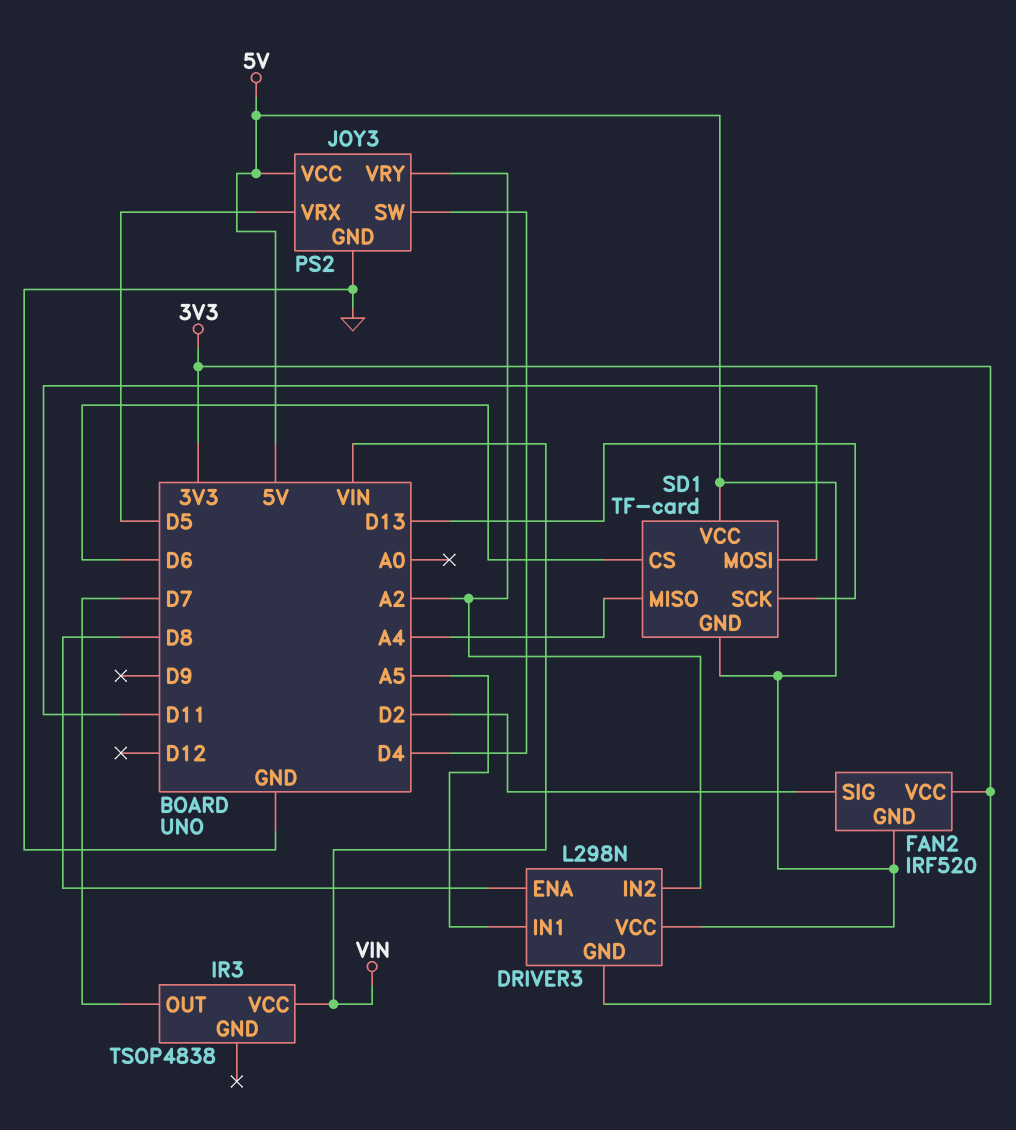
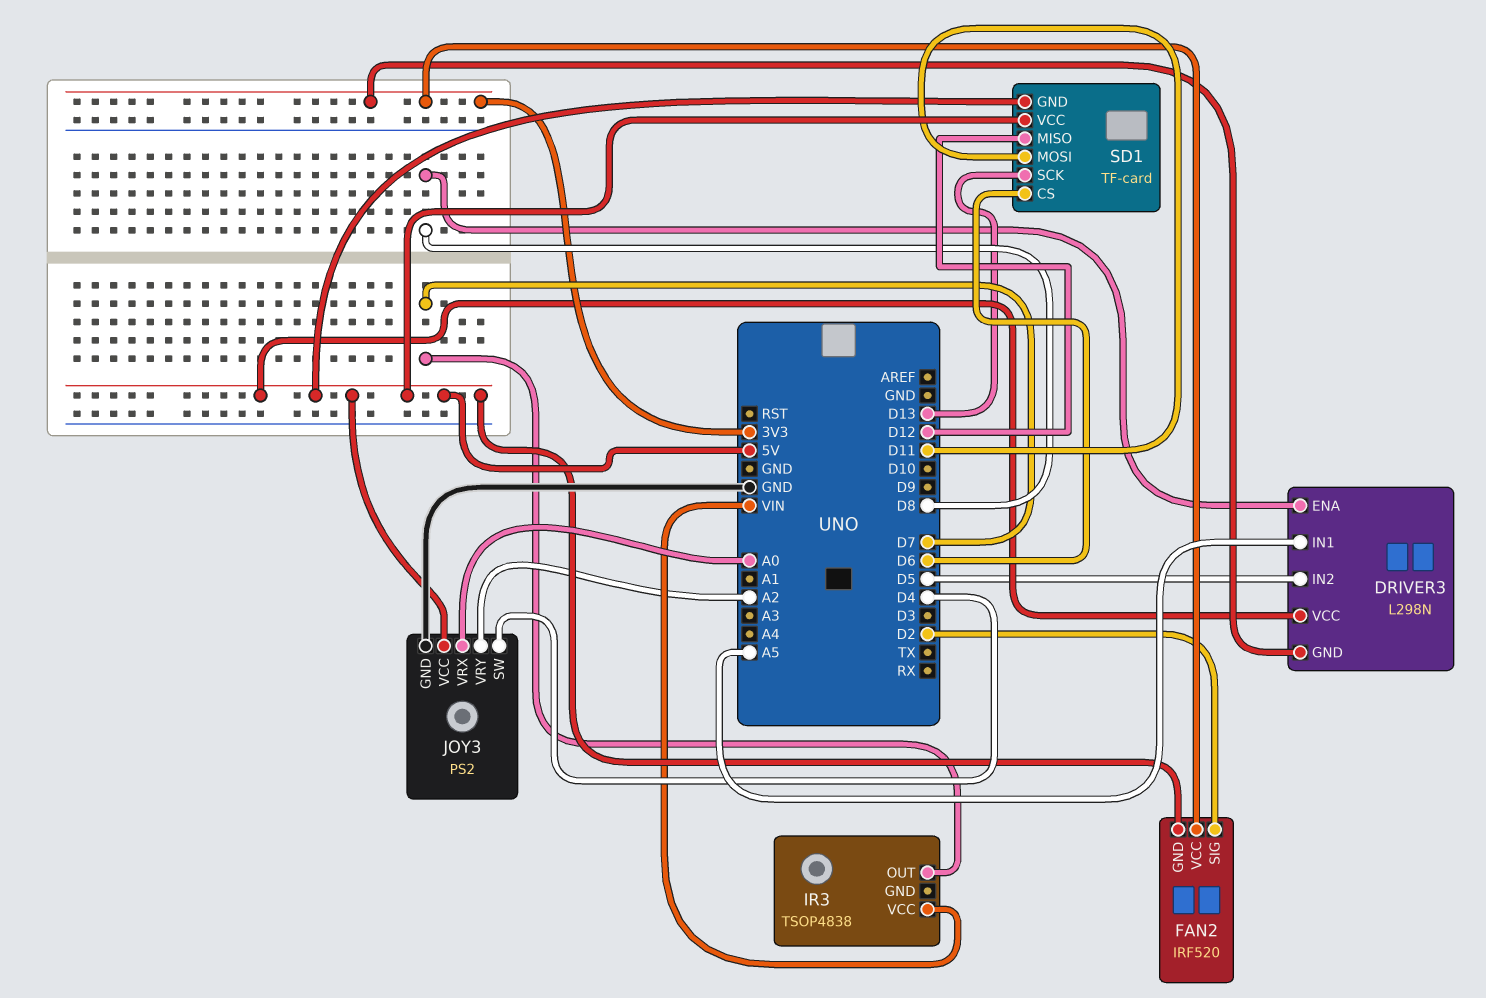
DRIVER3 pin IN2: A2 -> D5
JOY3 pin VRX: D5 -> A0
SD1 pin MISO: A4 -> D12

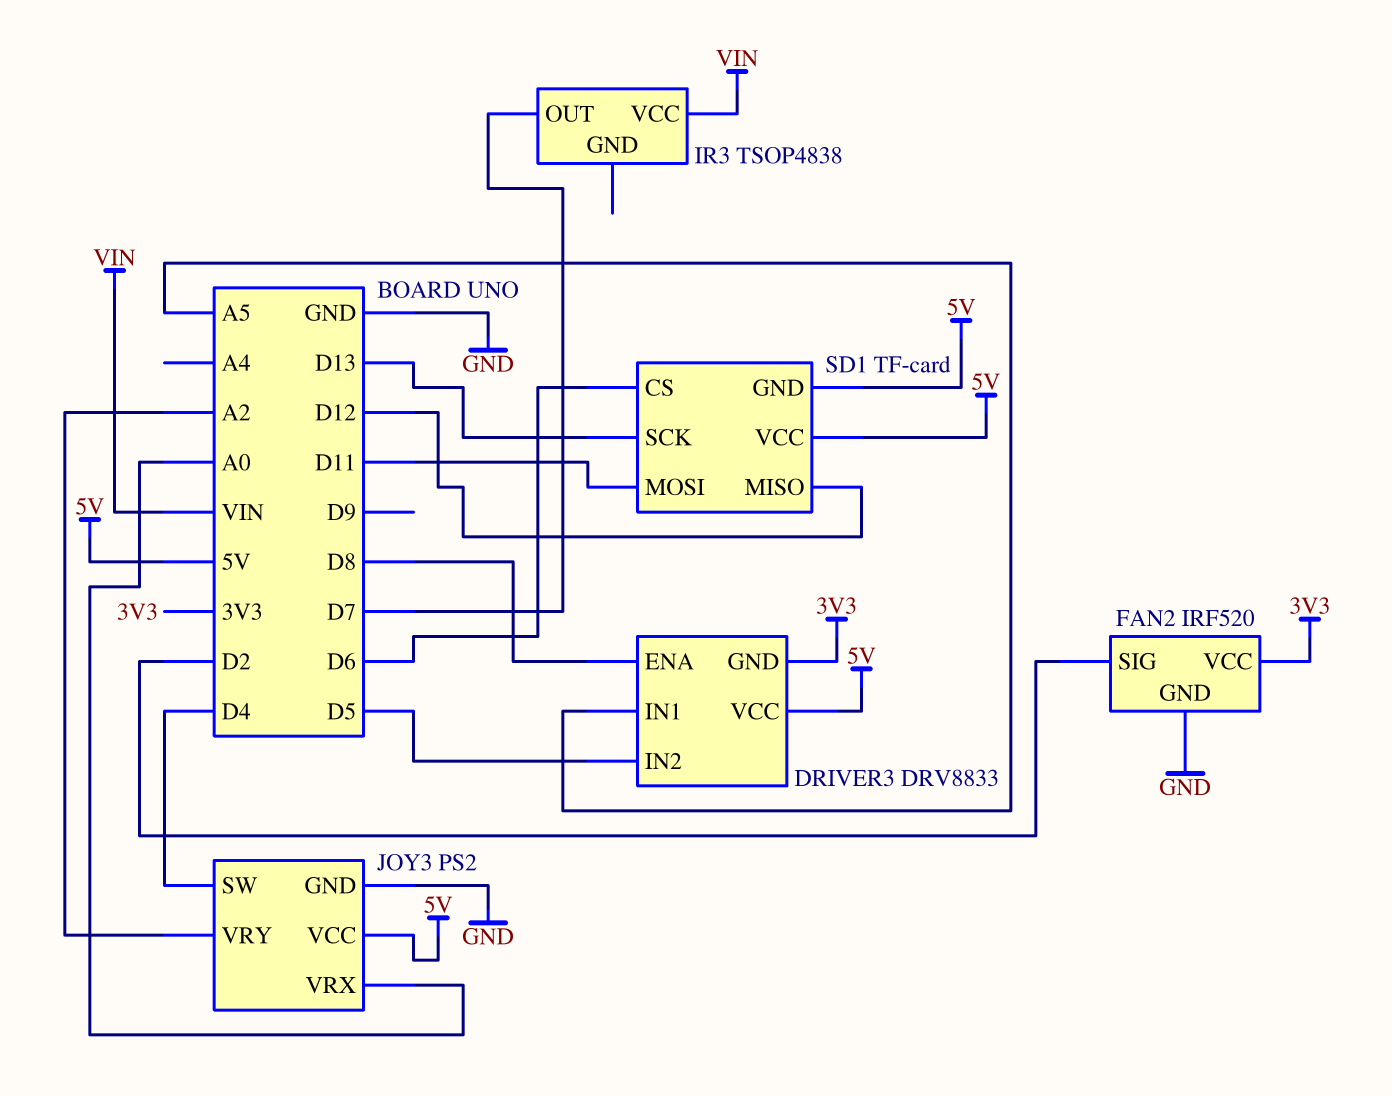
DRIVER3: L298N -> DRV8833
FAN2 pin GND: 5V -> GND

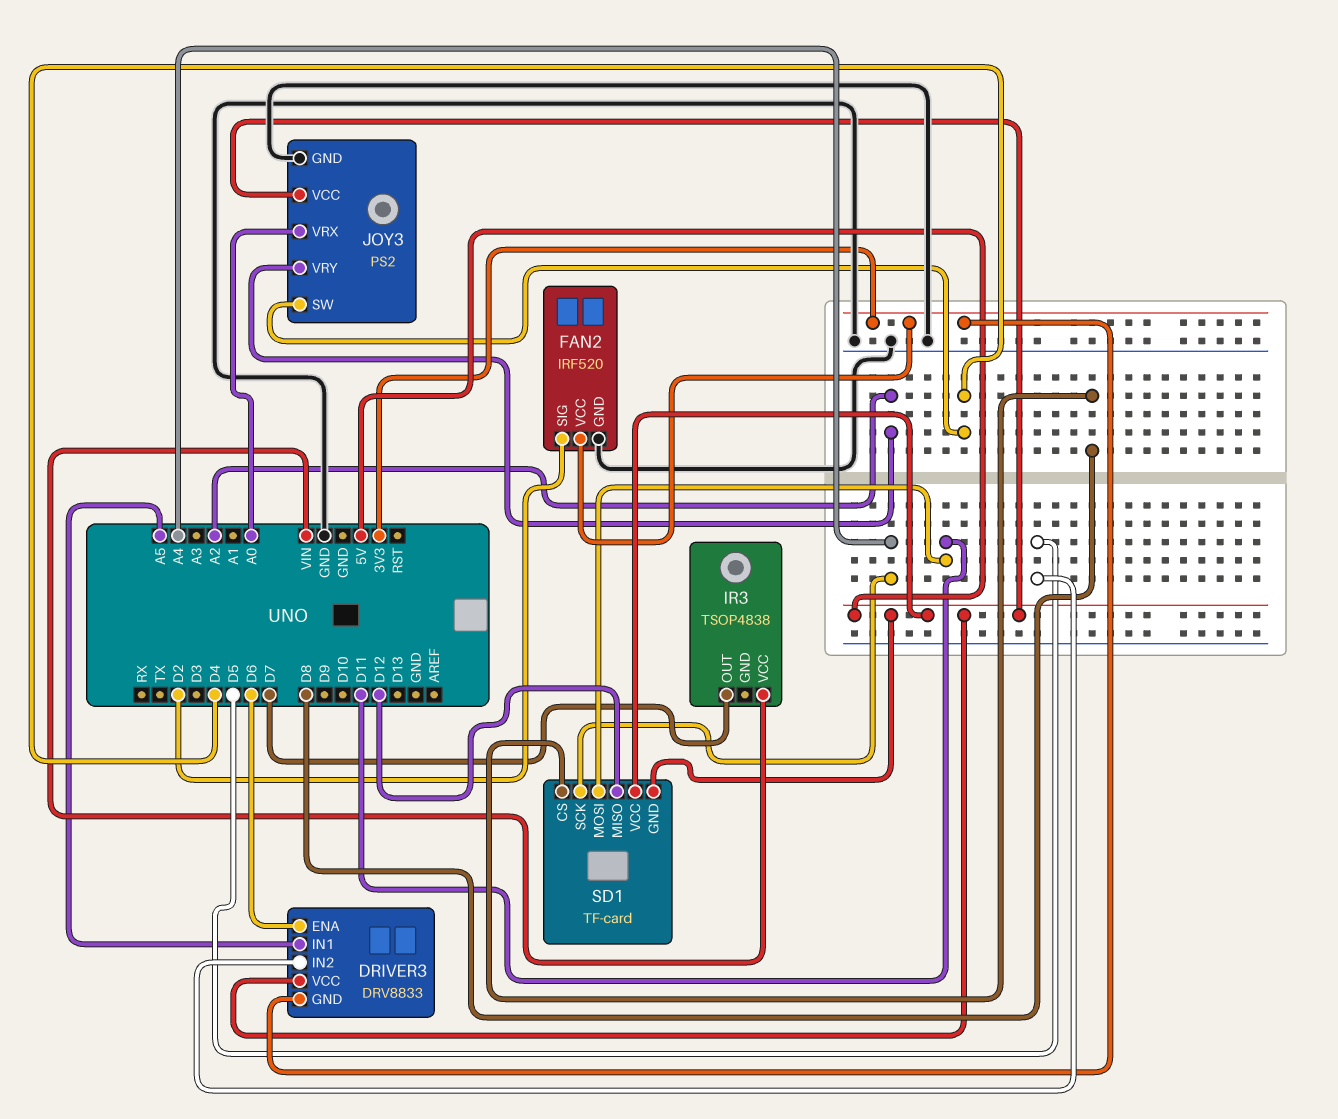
DRIVER3 pin ENA: D8 -> D6
SD1 pin CS: D6 -> D8
SD1 pin SCK: D13 -> A4

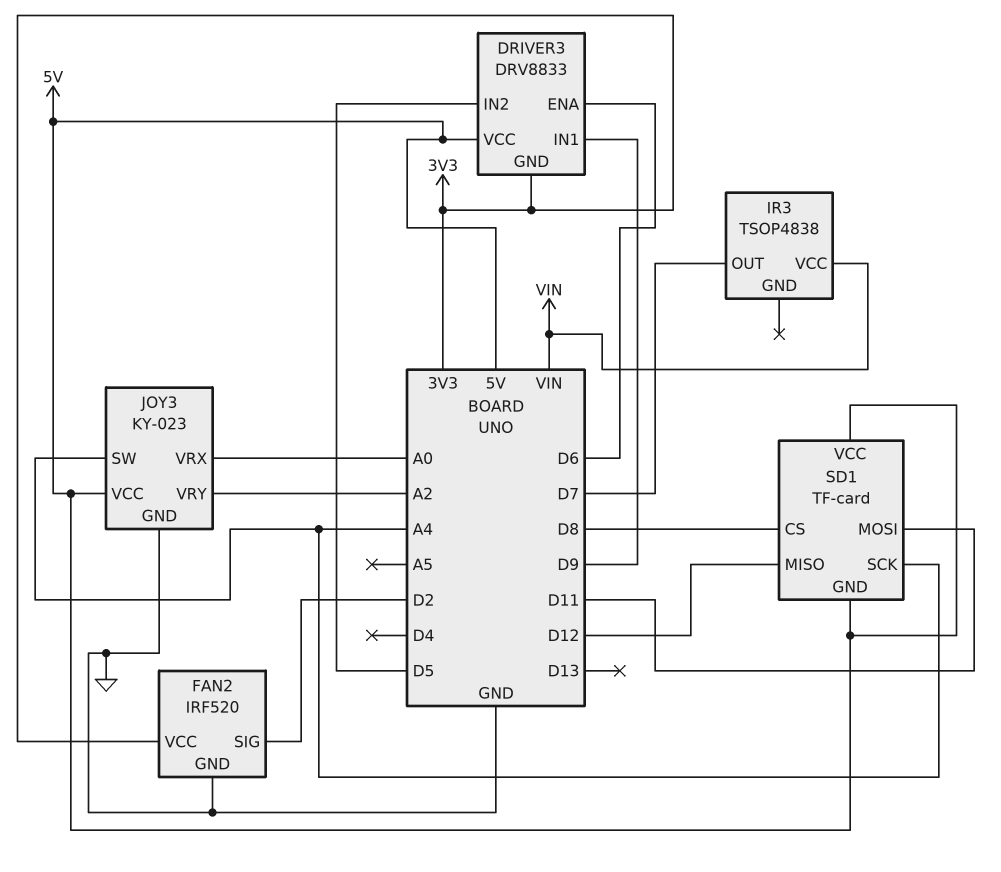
DRIVER3 pin IN1: A5 -> D9
JOY3: PS2 -> KY-023
JOY3 pin SW: D4 -> A4

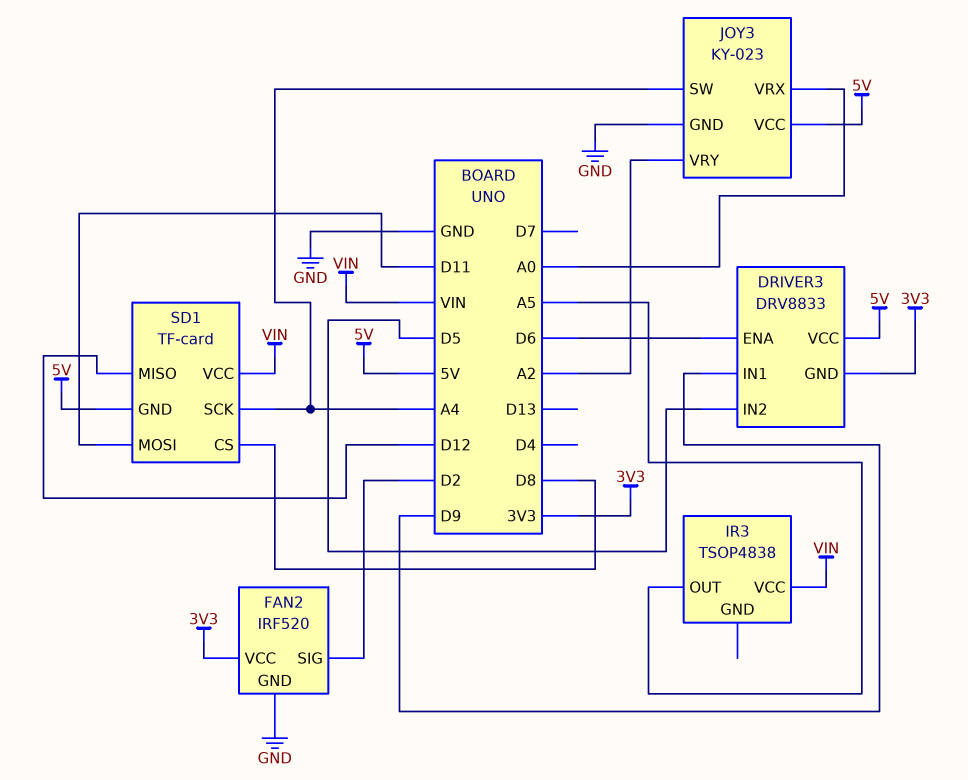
IR3 pin OUT: D7 -> A5
SD1 pin VCC: 5V -> VIN

